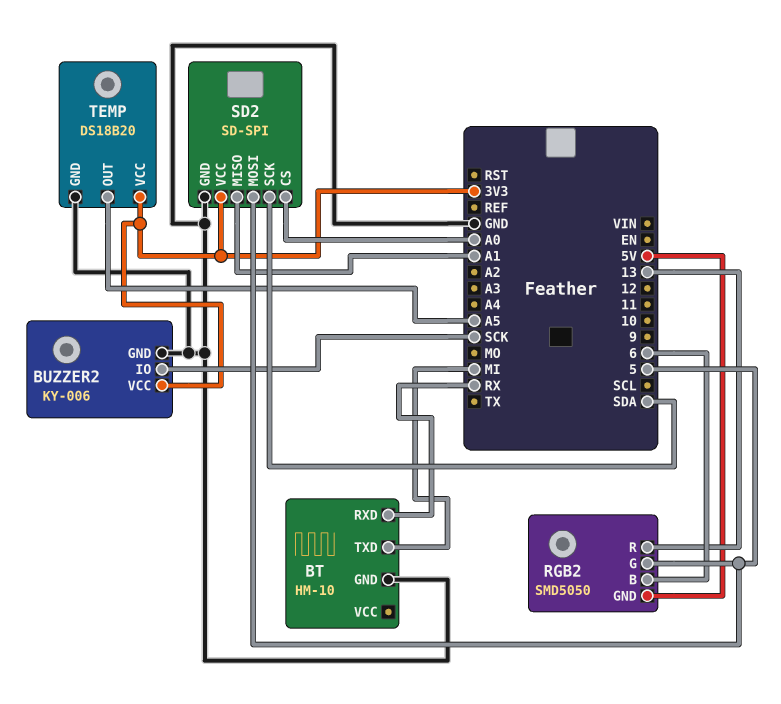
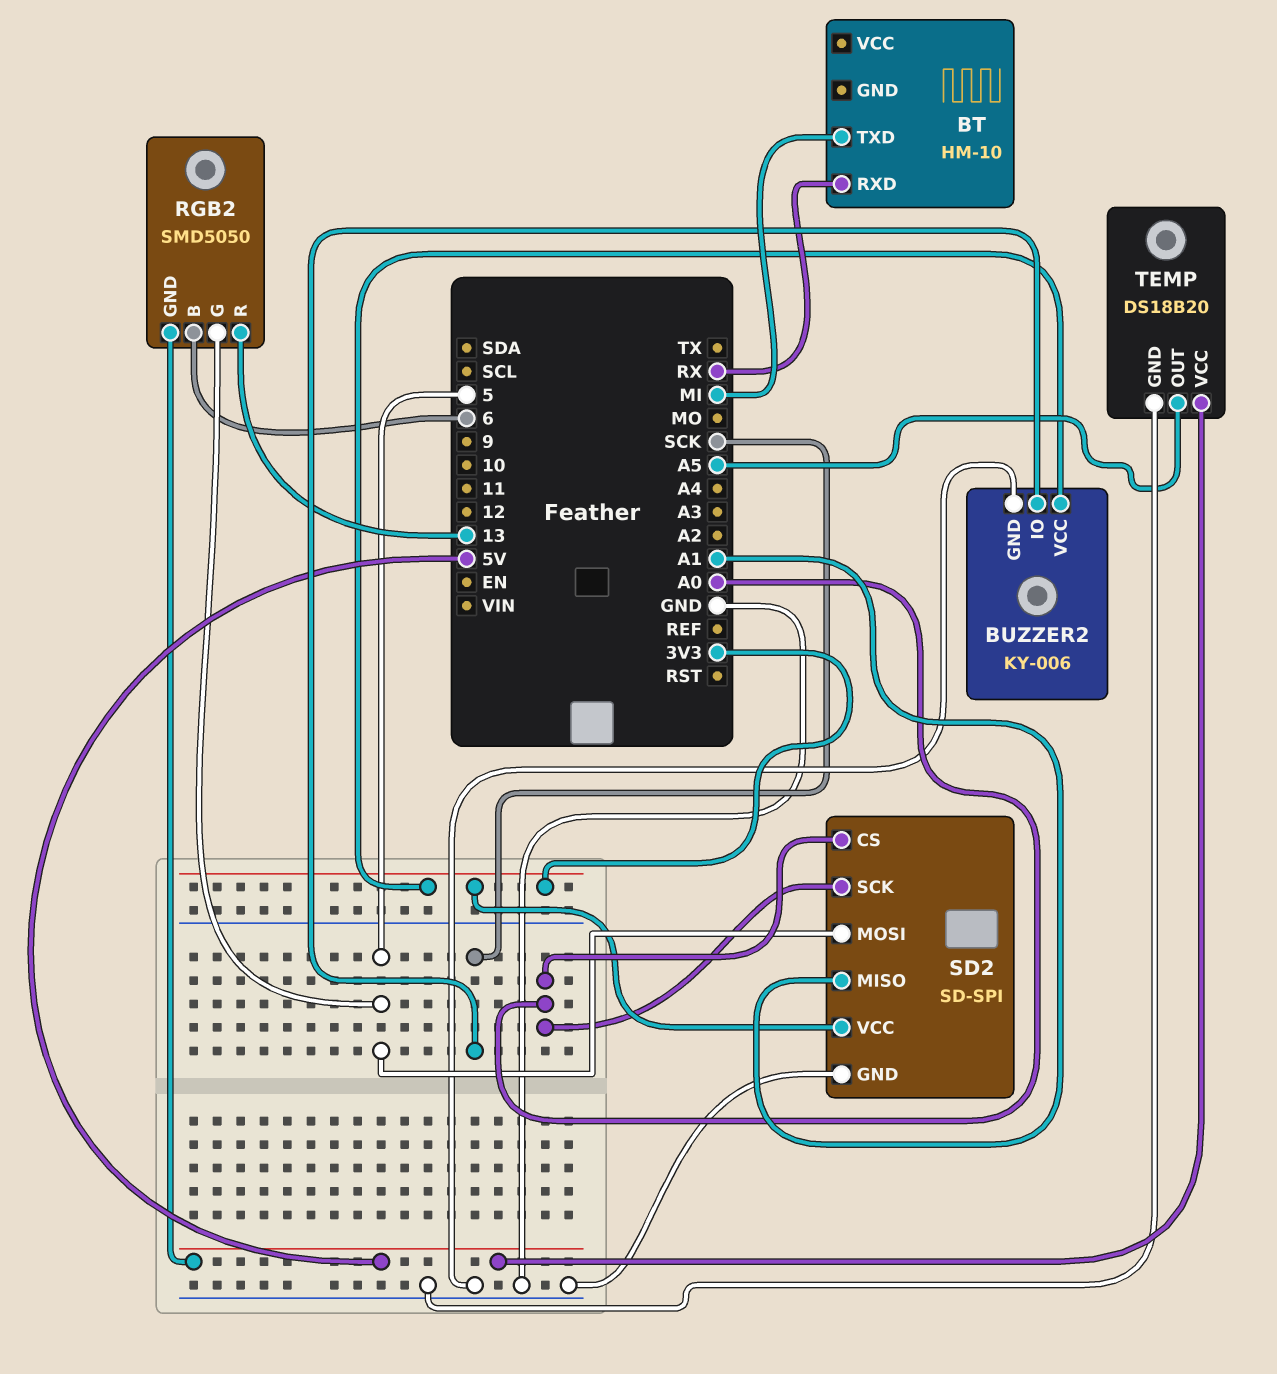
BT pin GND: GND -> none
SD2 pin SCK: SDA -> A0
TEMP pin VCC: 3V3 -> 5V

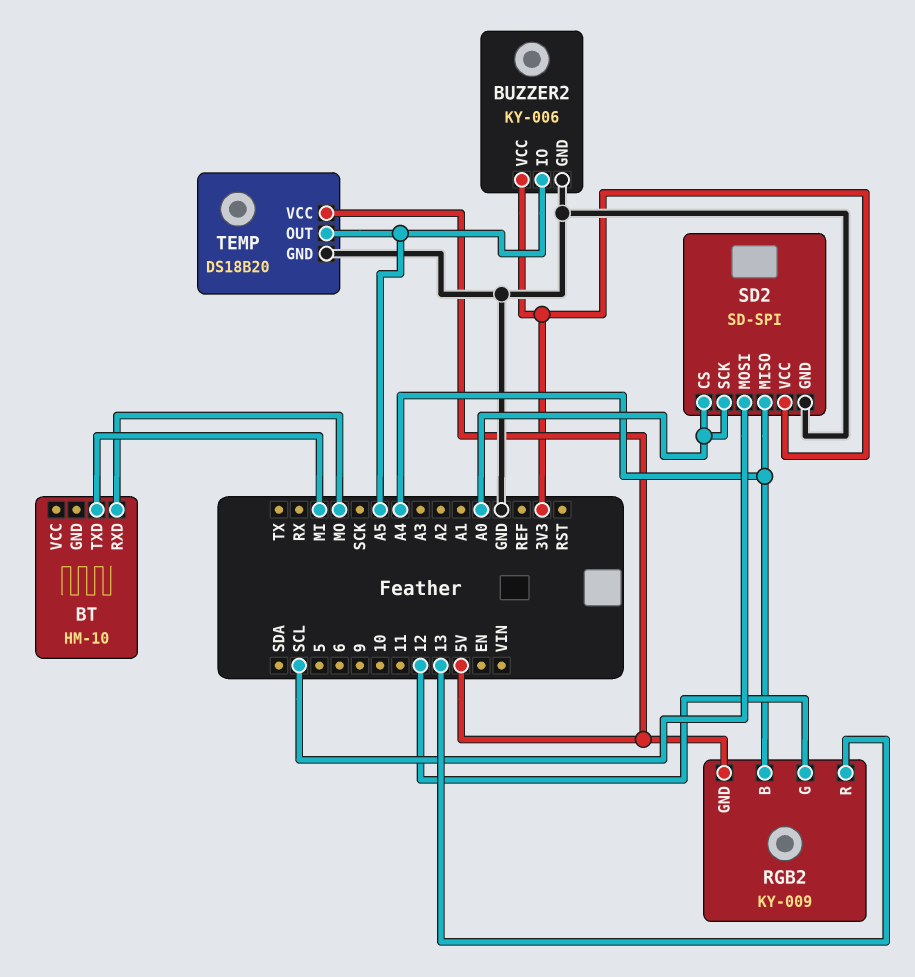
BT pin RXD: RX -> MO
BUZZER2 pin IO: SCK -> A5
RGB2: SMD5050 -> KY-009
RGB2 pin B: 6 -> A4
RGB2 pin G: 5 -> 12
SD2 pin MISO: A1 -> A4
SD2 pin MOSI: 5 -> SCL

